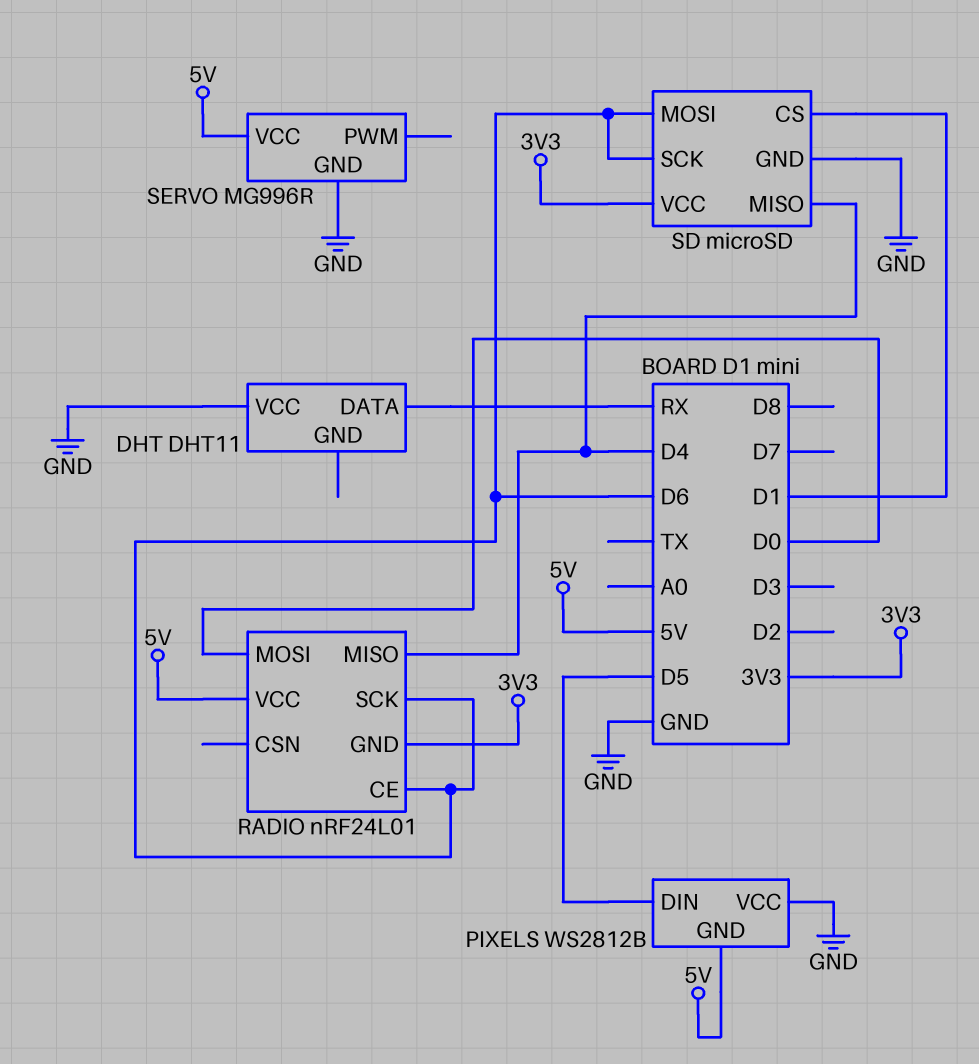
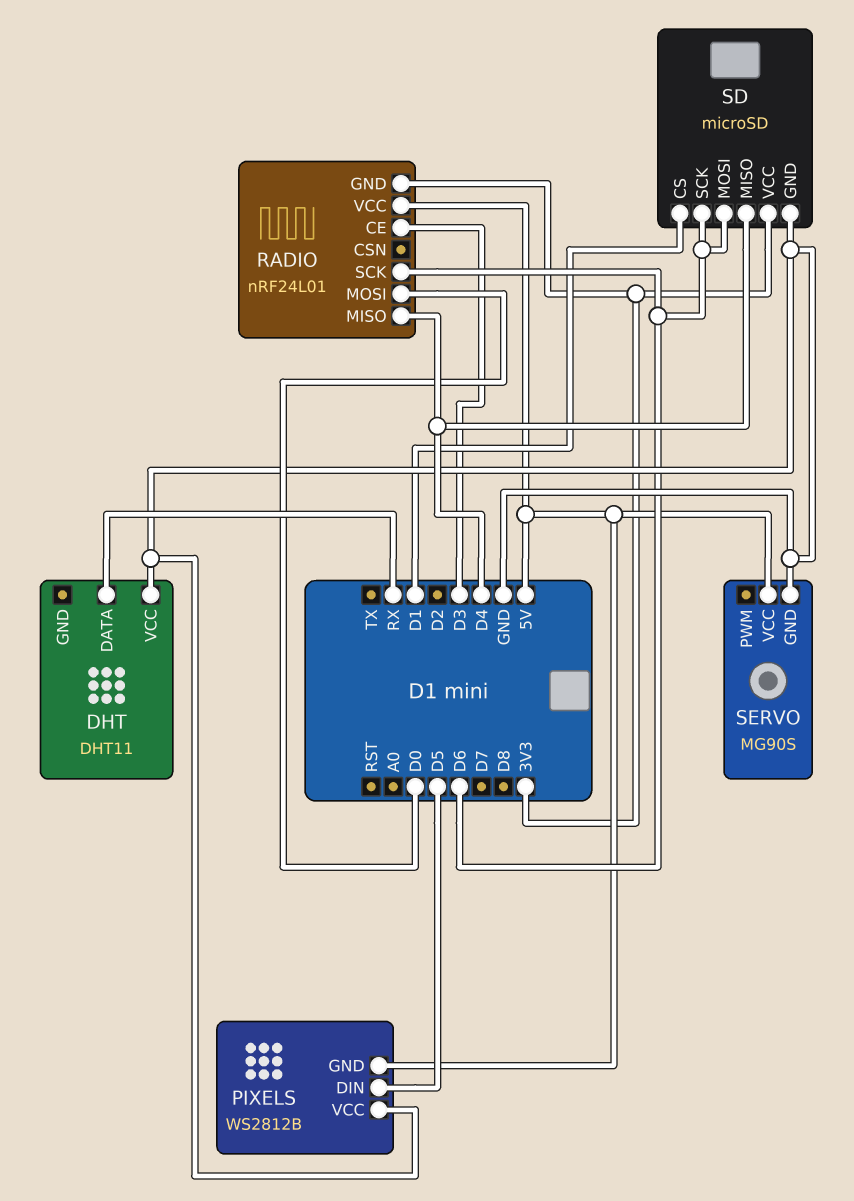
RADIO pin CE: D6 -> D3
SERVO: MG996R -> MG90S

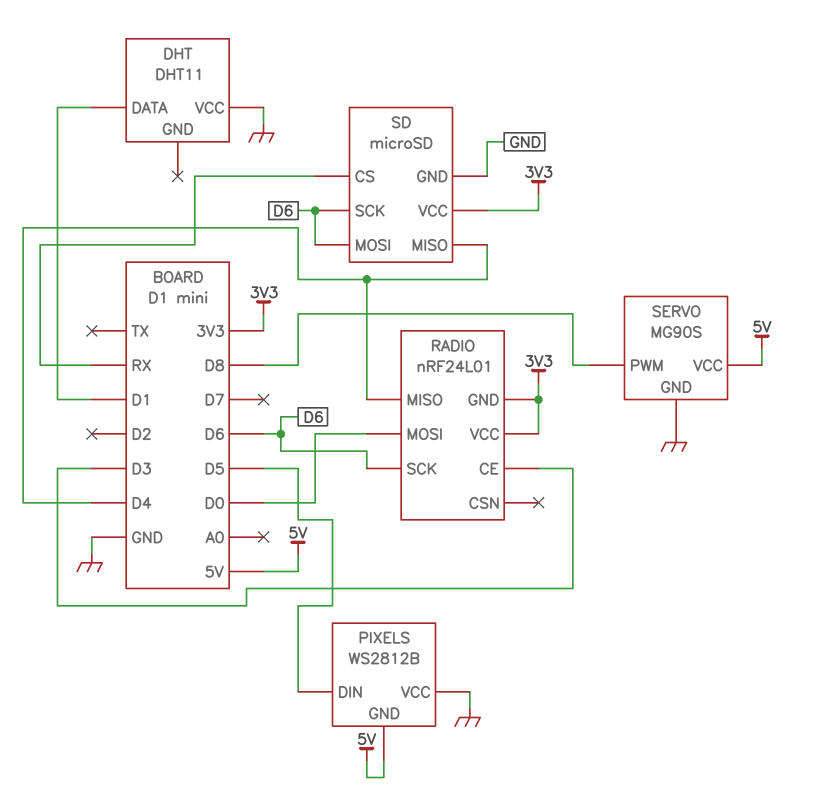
DHT pin DATA: RX -> D1
RADIO pin VCC: 5V -> 3V3
SD pin CS: D1 -> RX
SERVO pin PWM: none -> D8

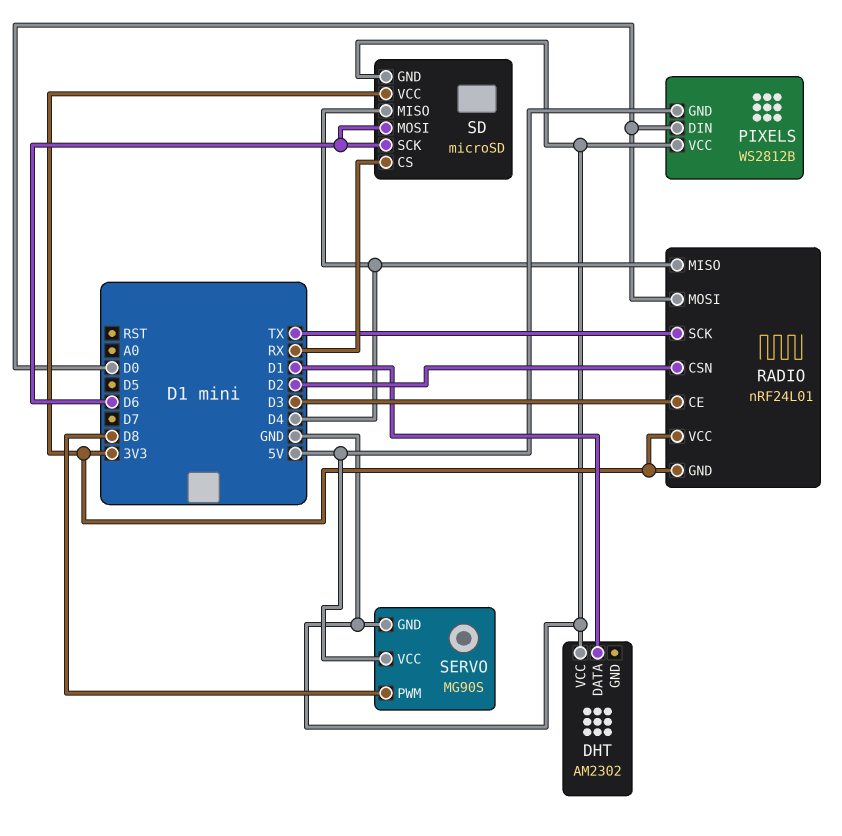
DHT: DHT11 -> AM2302
PIXELS pin DIN: D5 -> D0
RADIO pin CSN: none -> D2
RADIO pin SCK: D6 -> TX

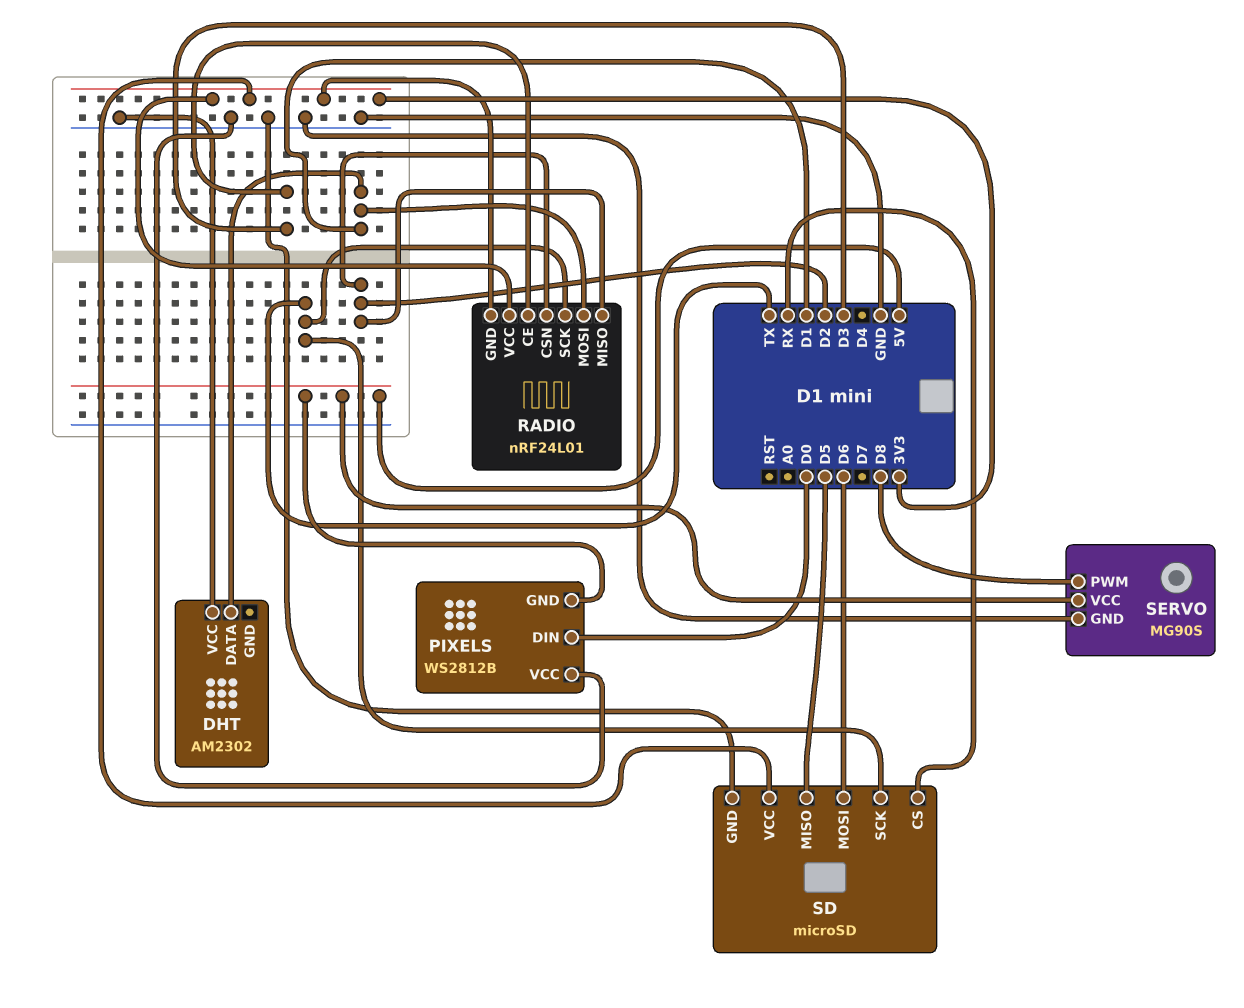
RADIO pin MISO: D4 -> D2
RADIO pin MOSI: D0 -> D1
SD pin MISO: D4 -> D5
SD pin SCK: D6 -> TX

